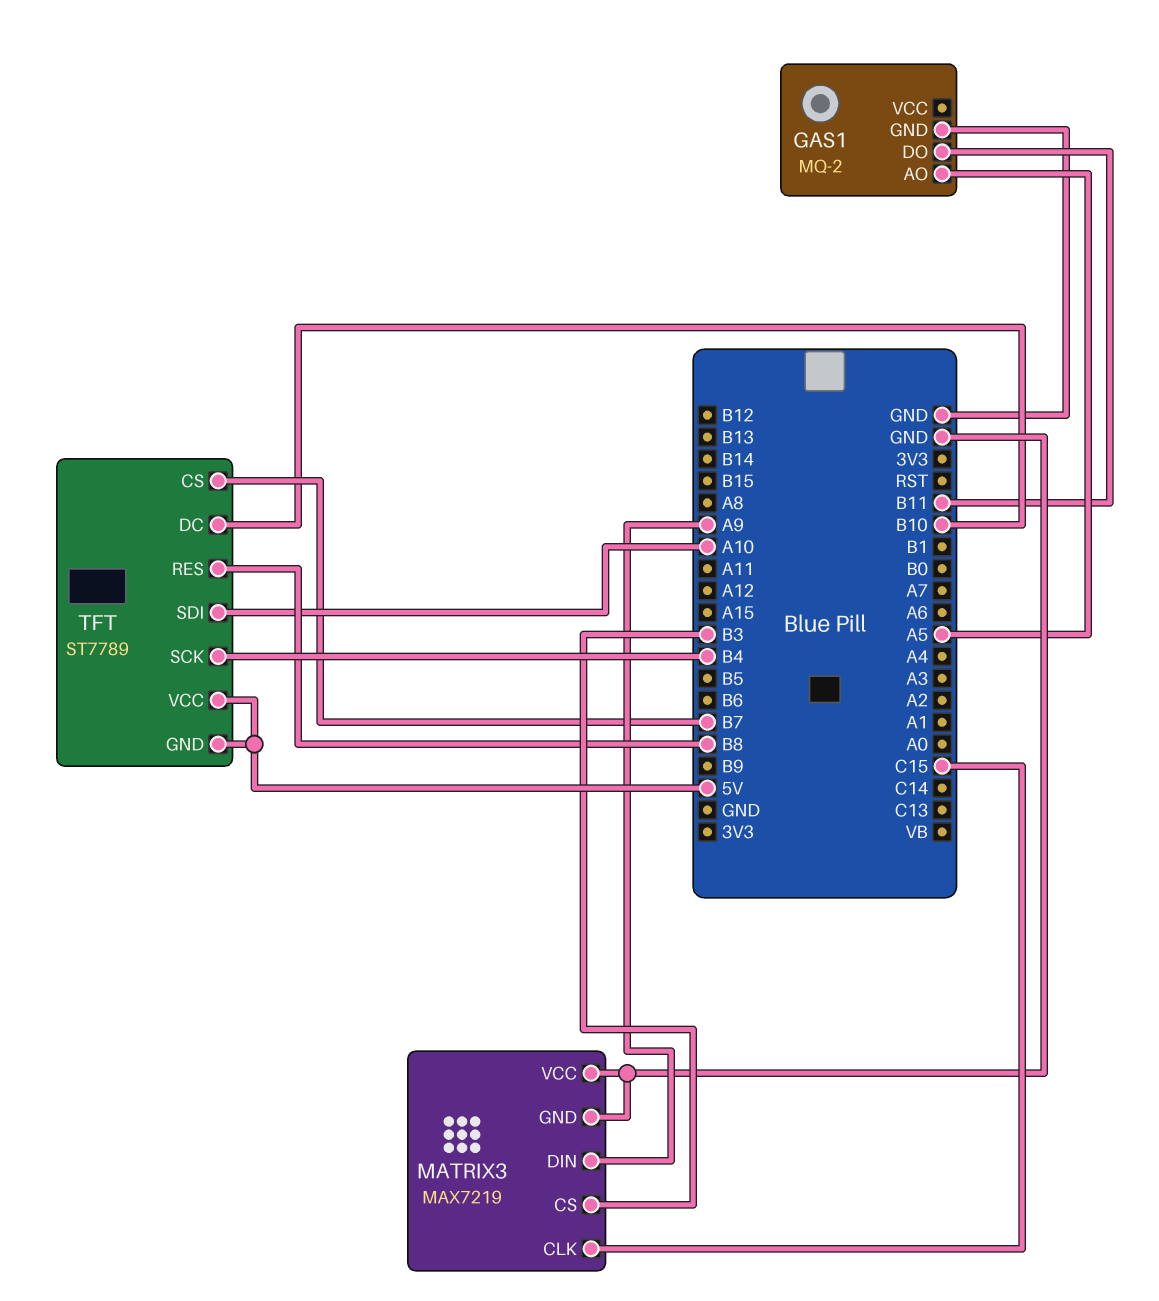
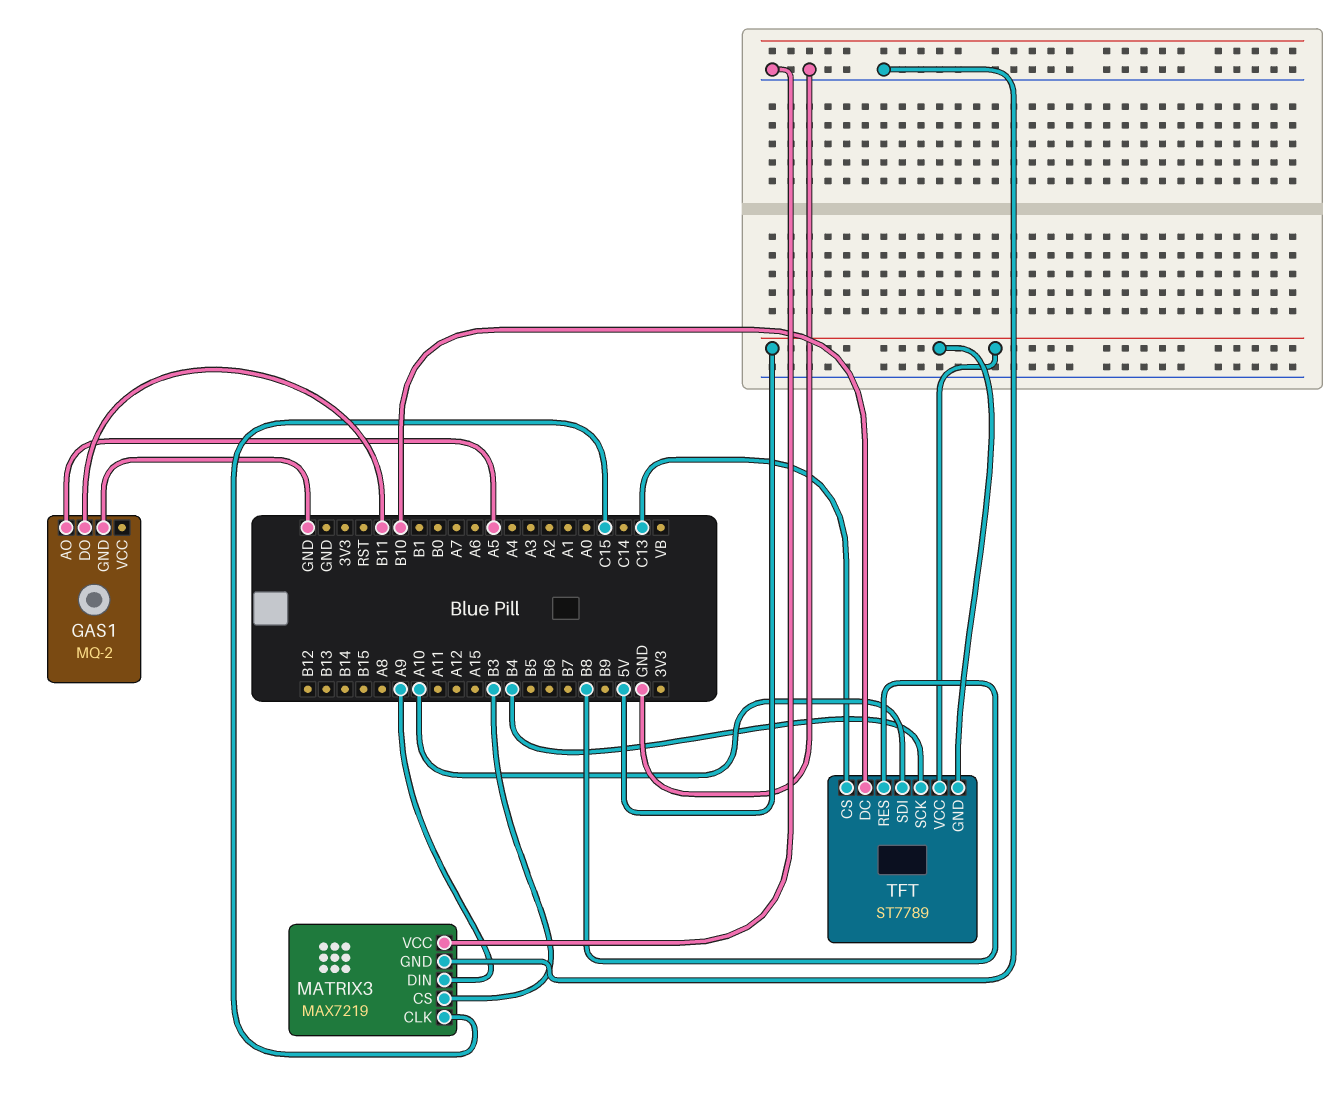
TFT pin CS: B7 -> C13

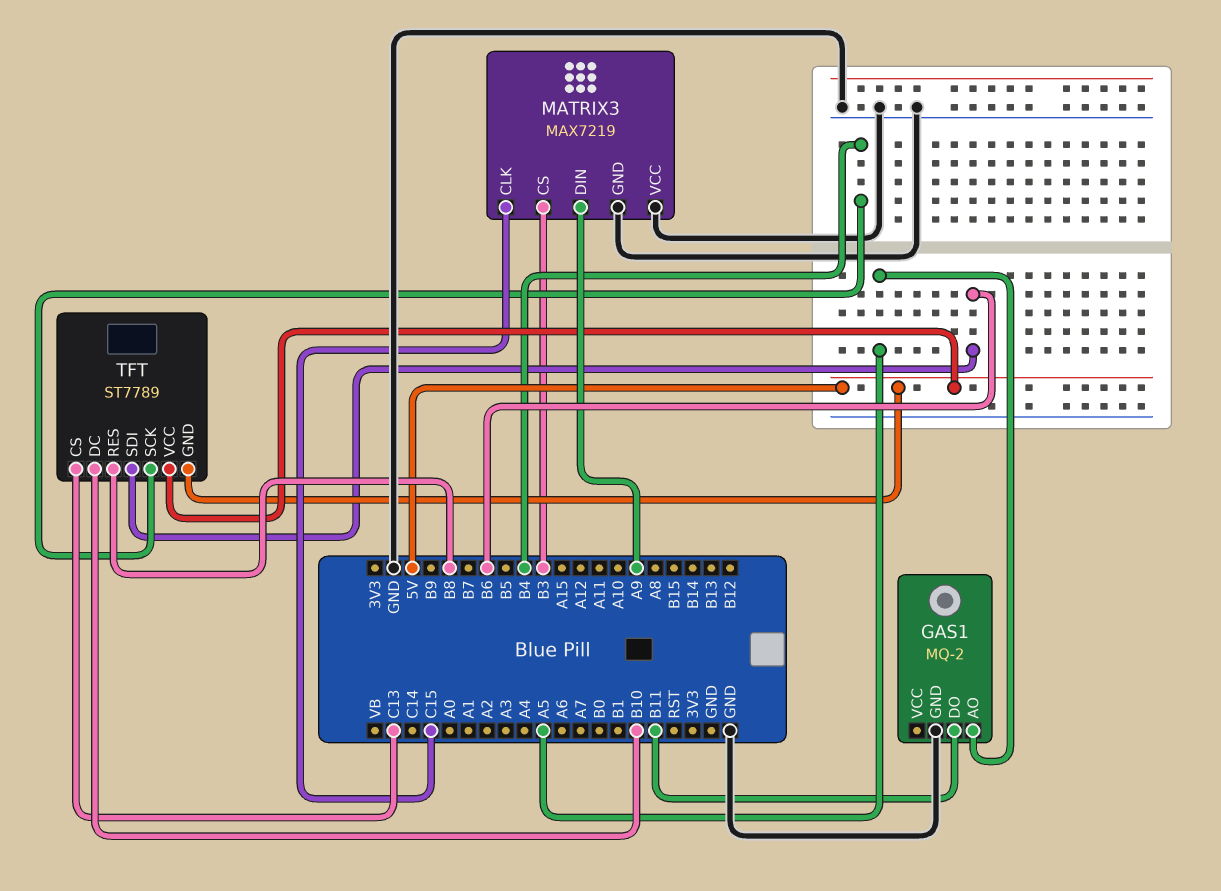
TFT pin SDI: A10 -> B6

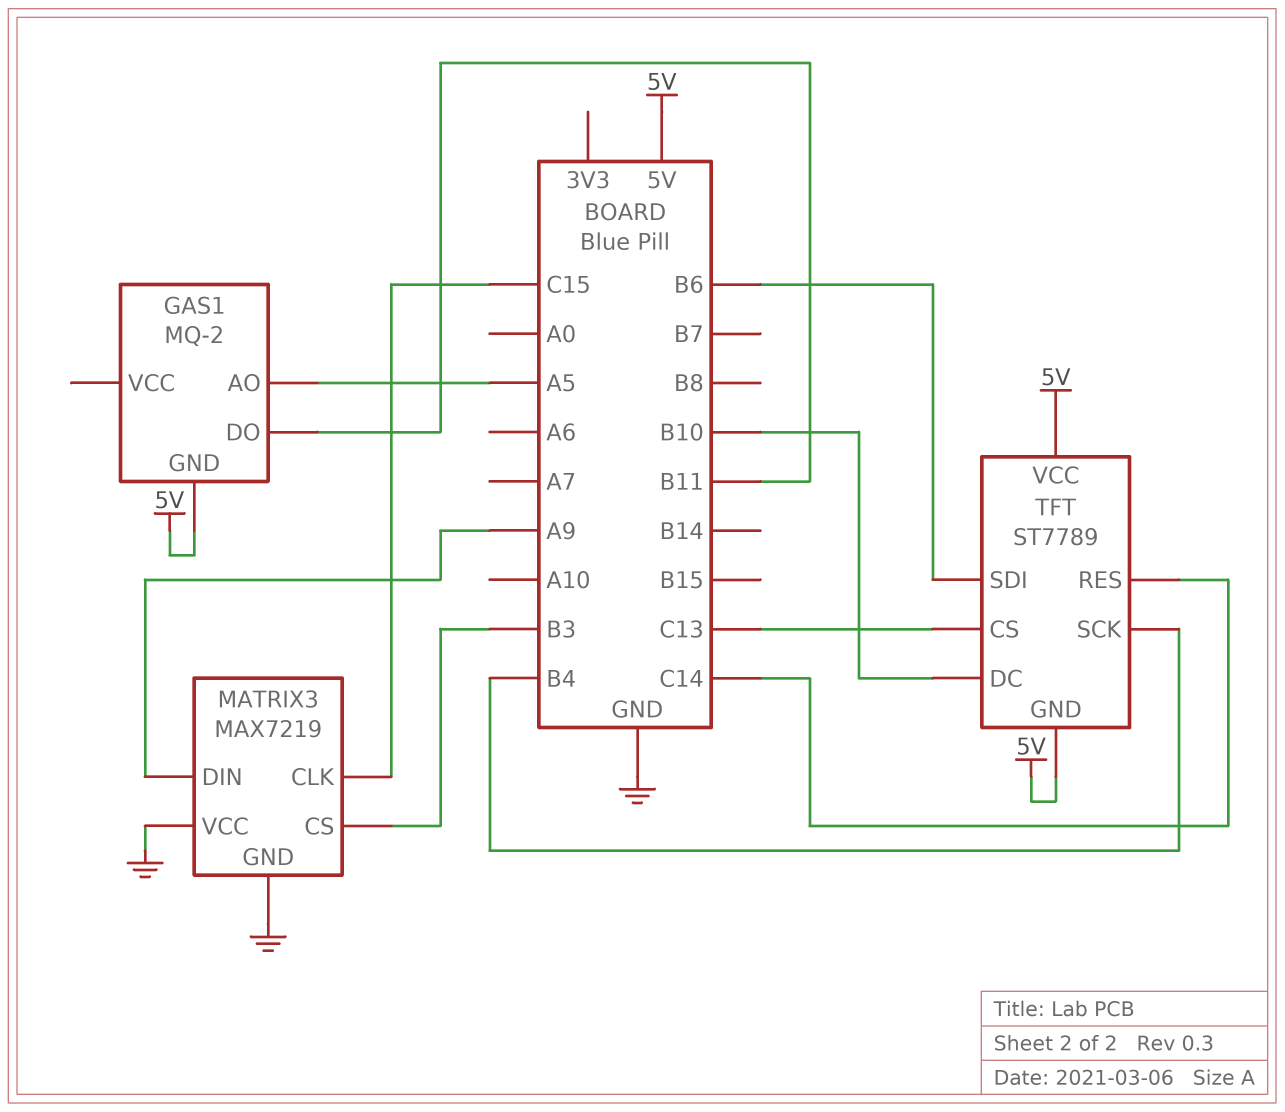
GAS1 pin GND: GND -> 5V
TFT pin RES: B8 -> C14

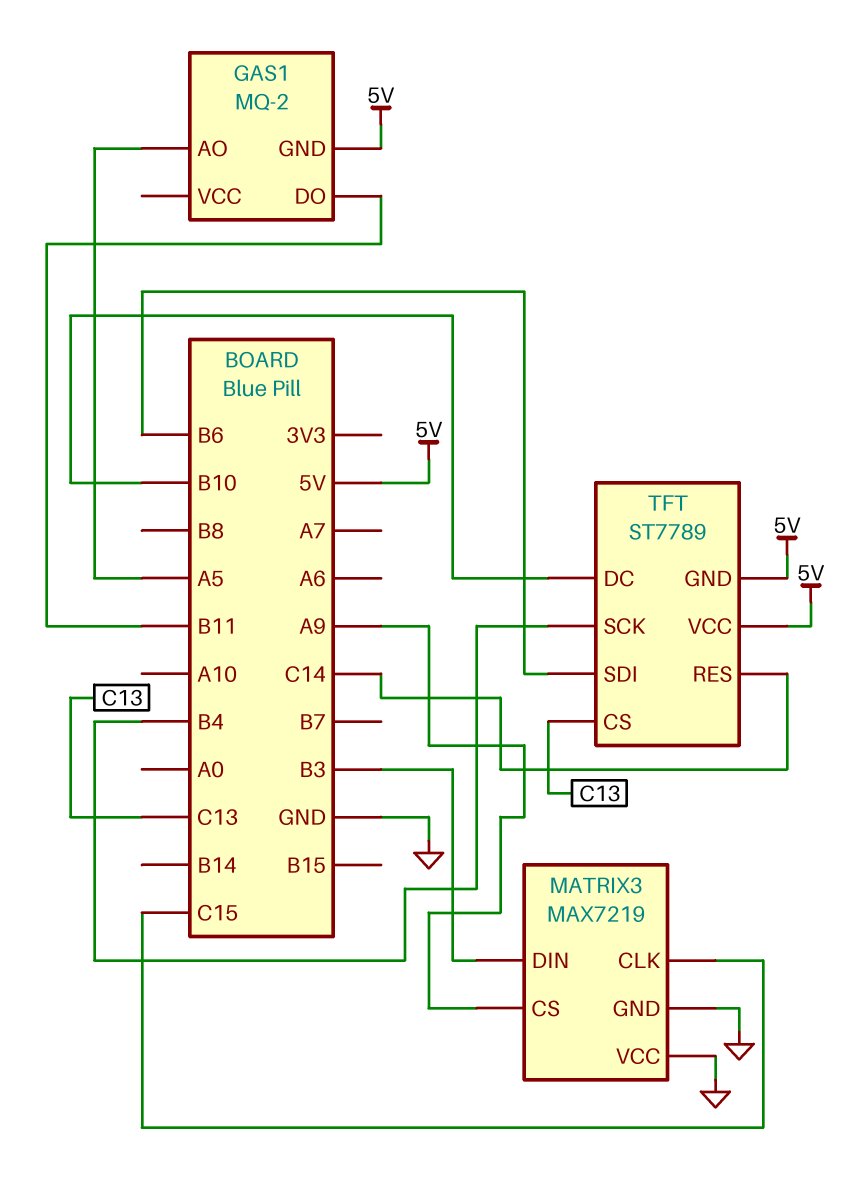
MATRIX3 pin CS: B3 -> A9
MATRIX3 pin DIN: A9 -> B3

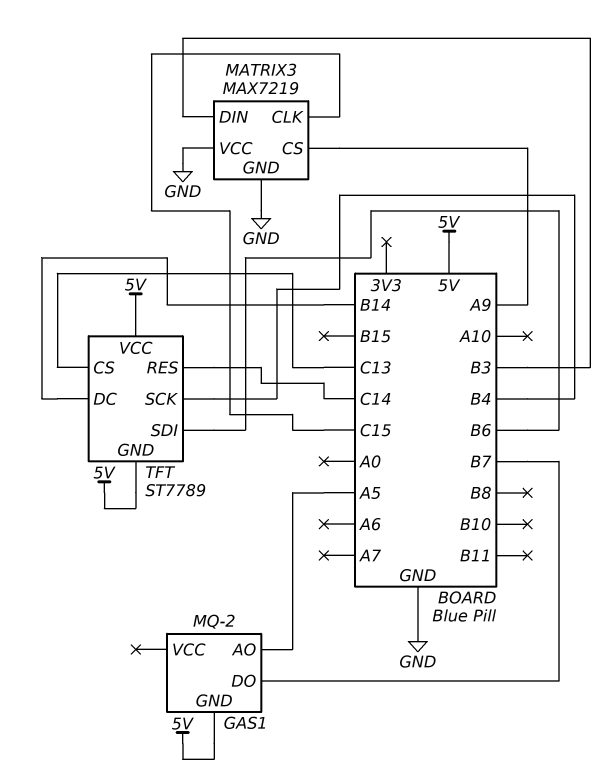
GAS1 pin DO: B11 -> B7
TFT pin DC: B10 -> B14

